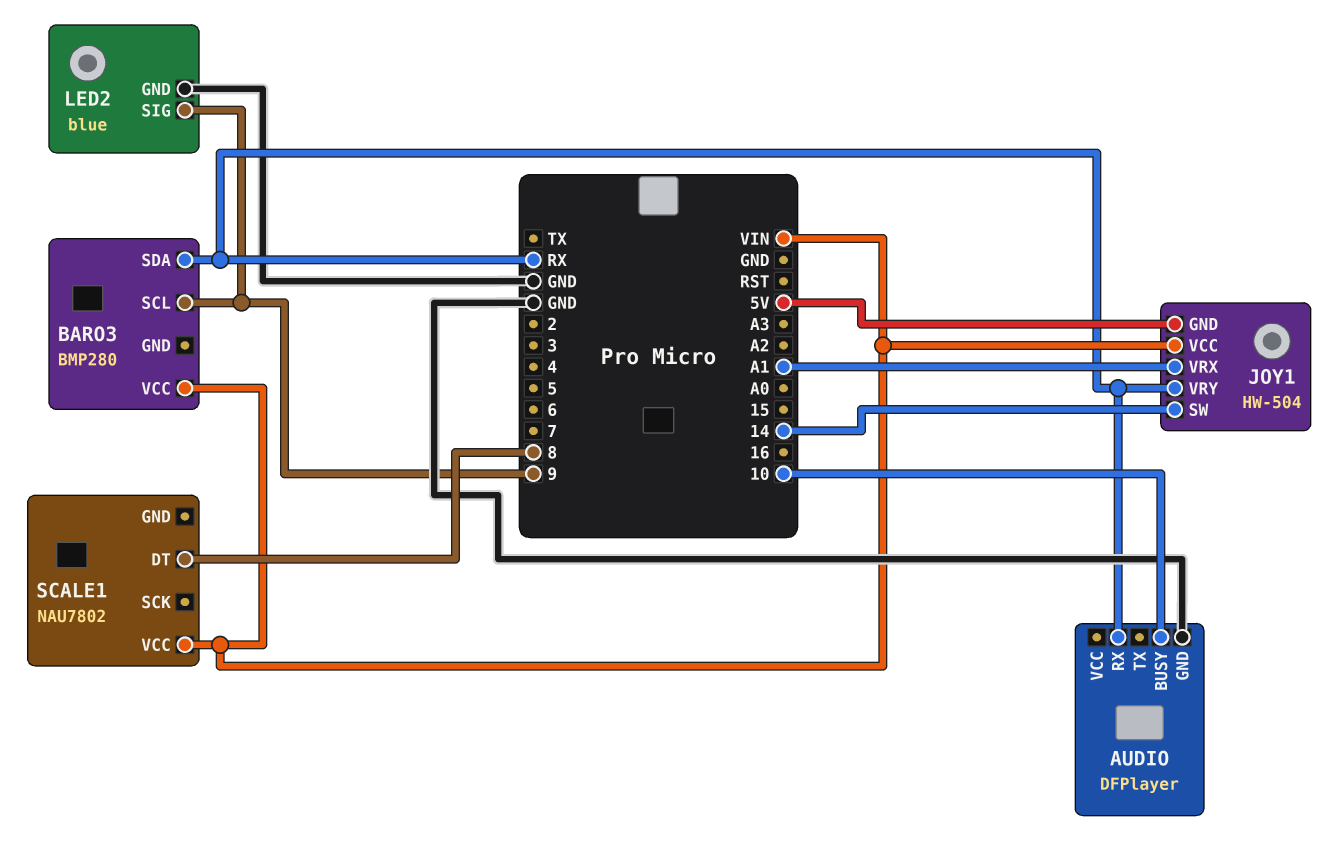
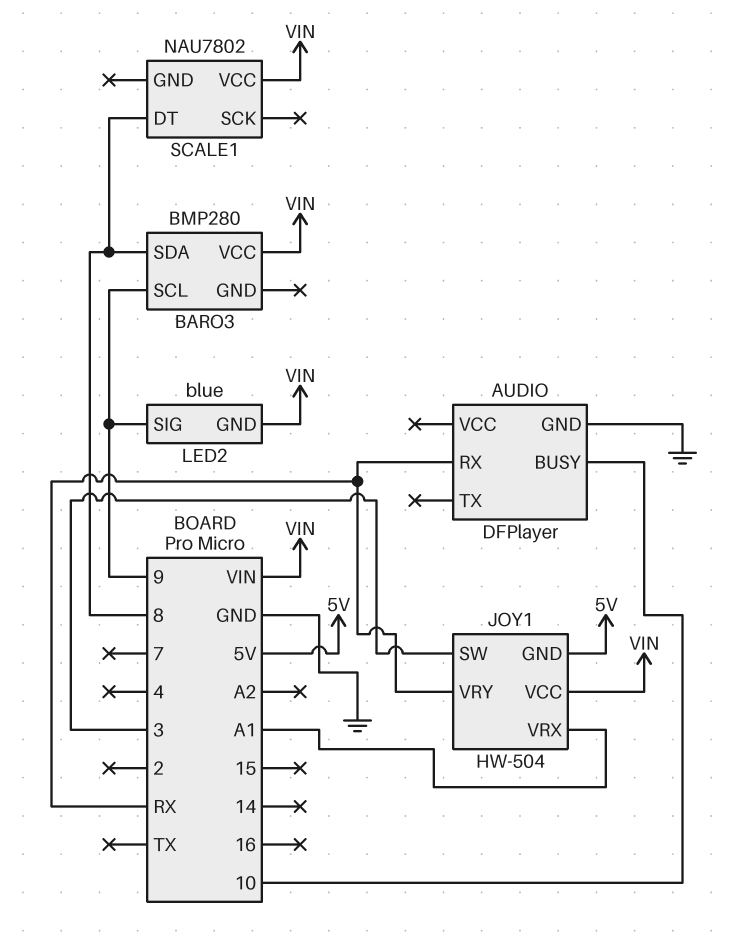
BARO3 pin SDA: RX -> 8
JOY1 pin SW: 14 -> 3
LED2 pin GND: GND -> VIN

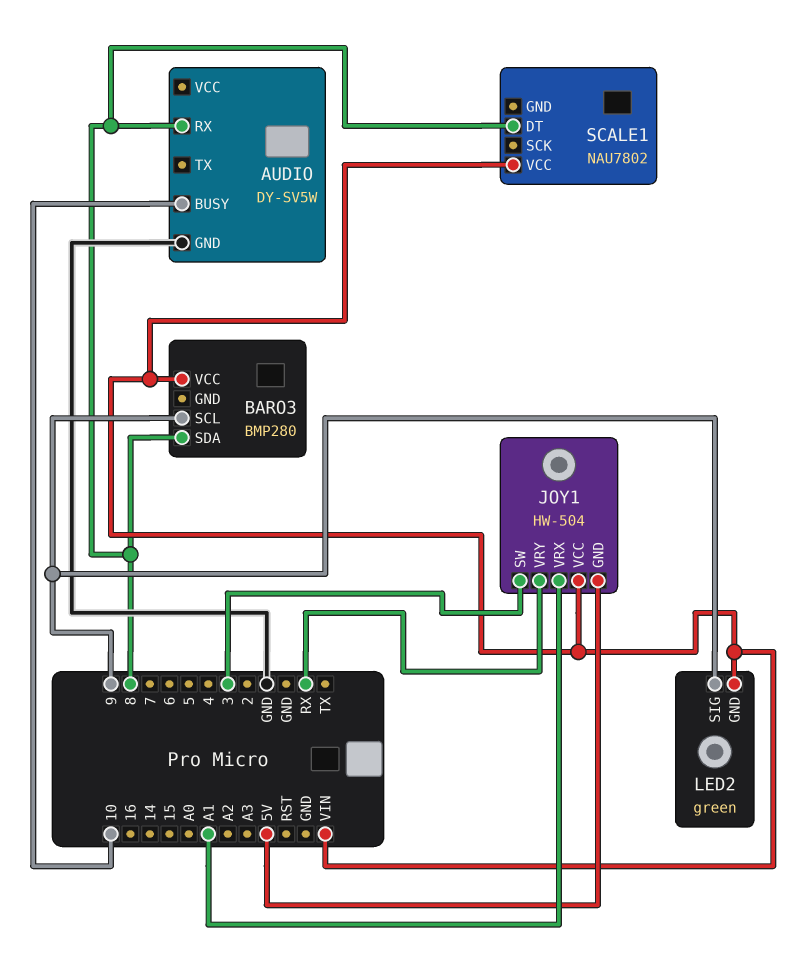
AUDIO: DFPlayer -> DY-SV5W
AUDIO pin RX: RX -> 8
LED2: blue -> green

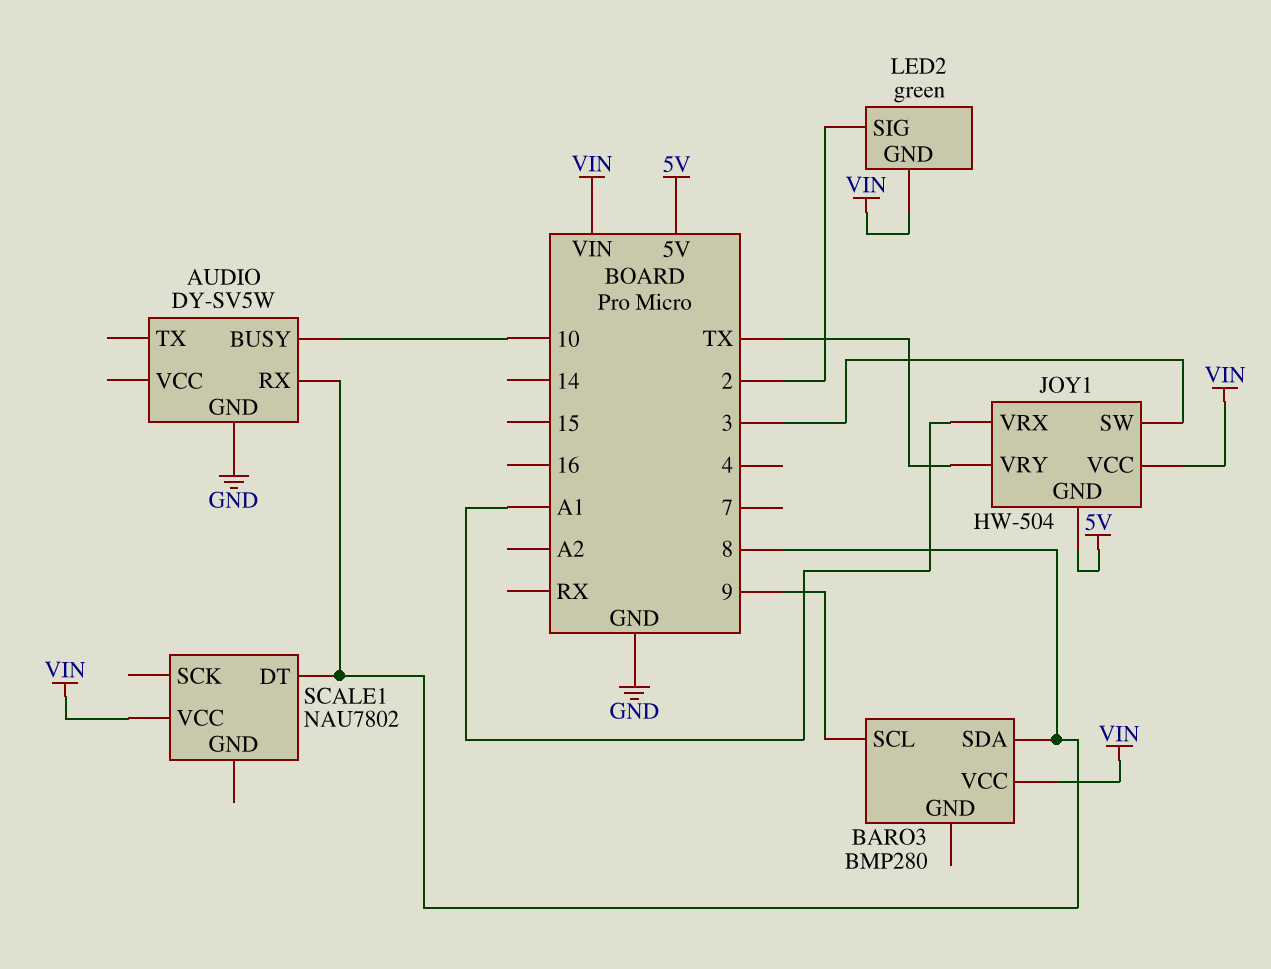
JOY1 pin VRY: RX -> TX
LED2 pin SIG: 9 -> 2

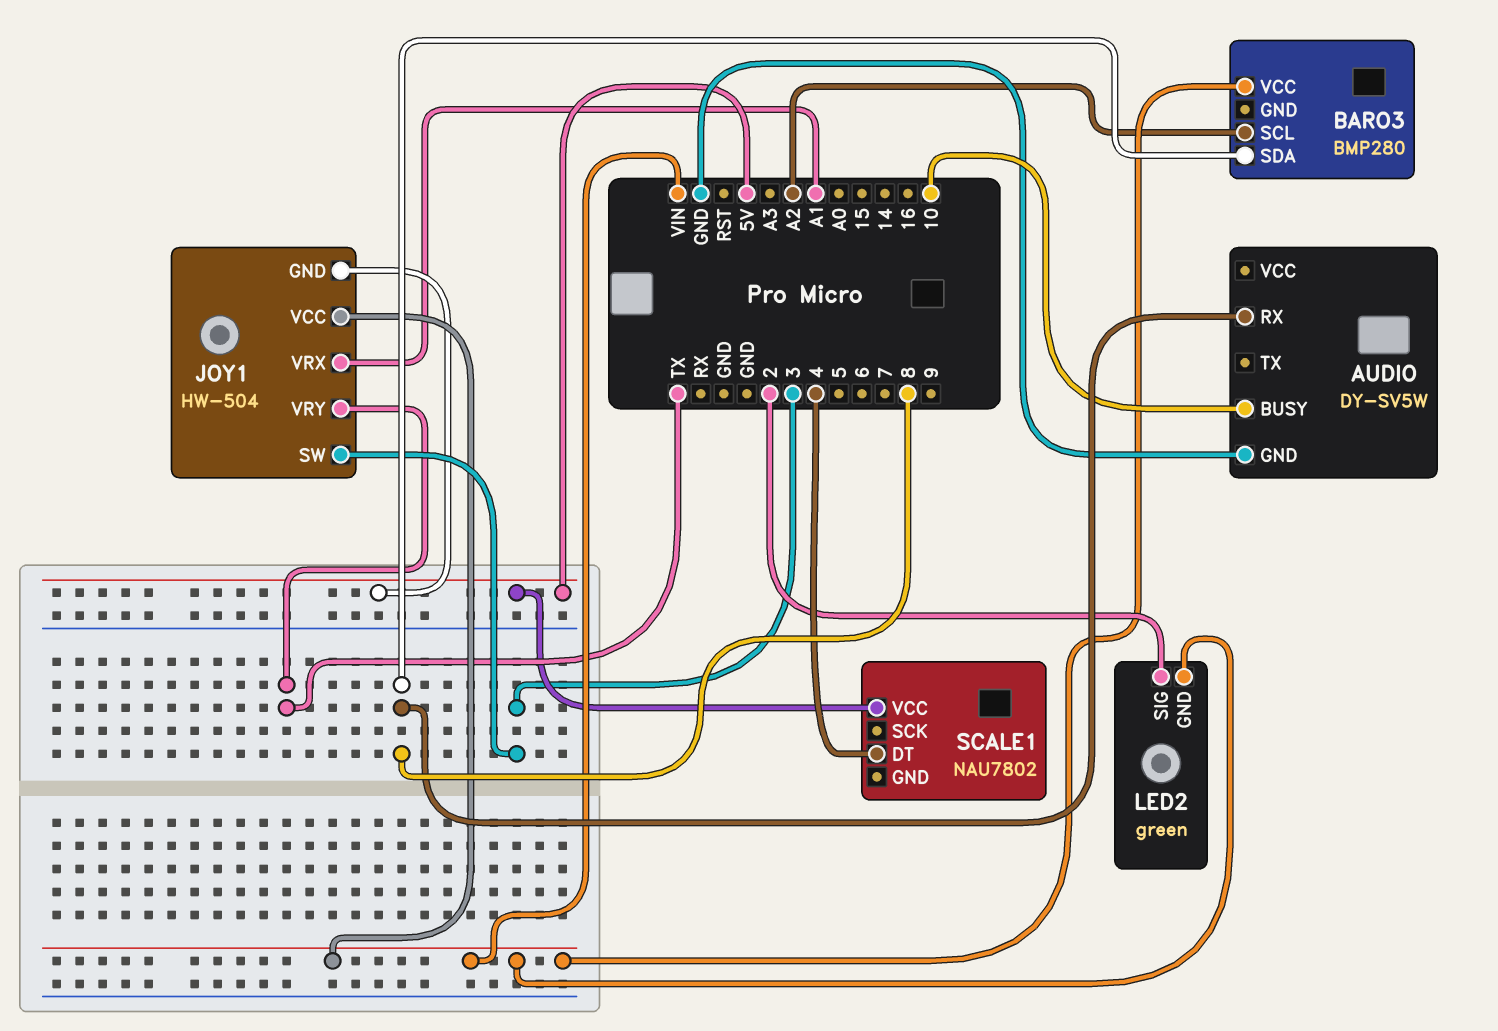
BARO3 pin SCL: 9 -> A2
SCALE1 pin DT: 8 -> 4
SCALE1 pin VCC: VIN -> 5V

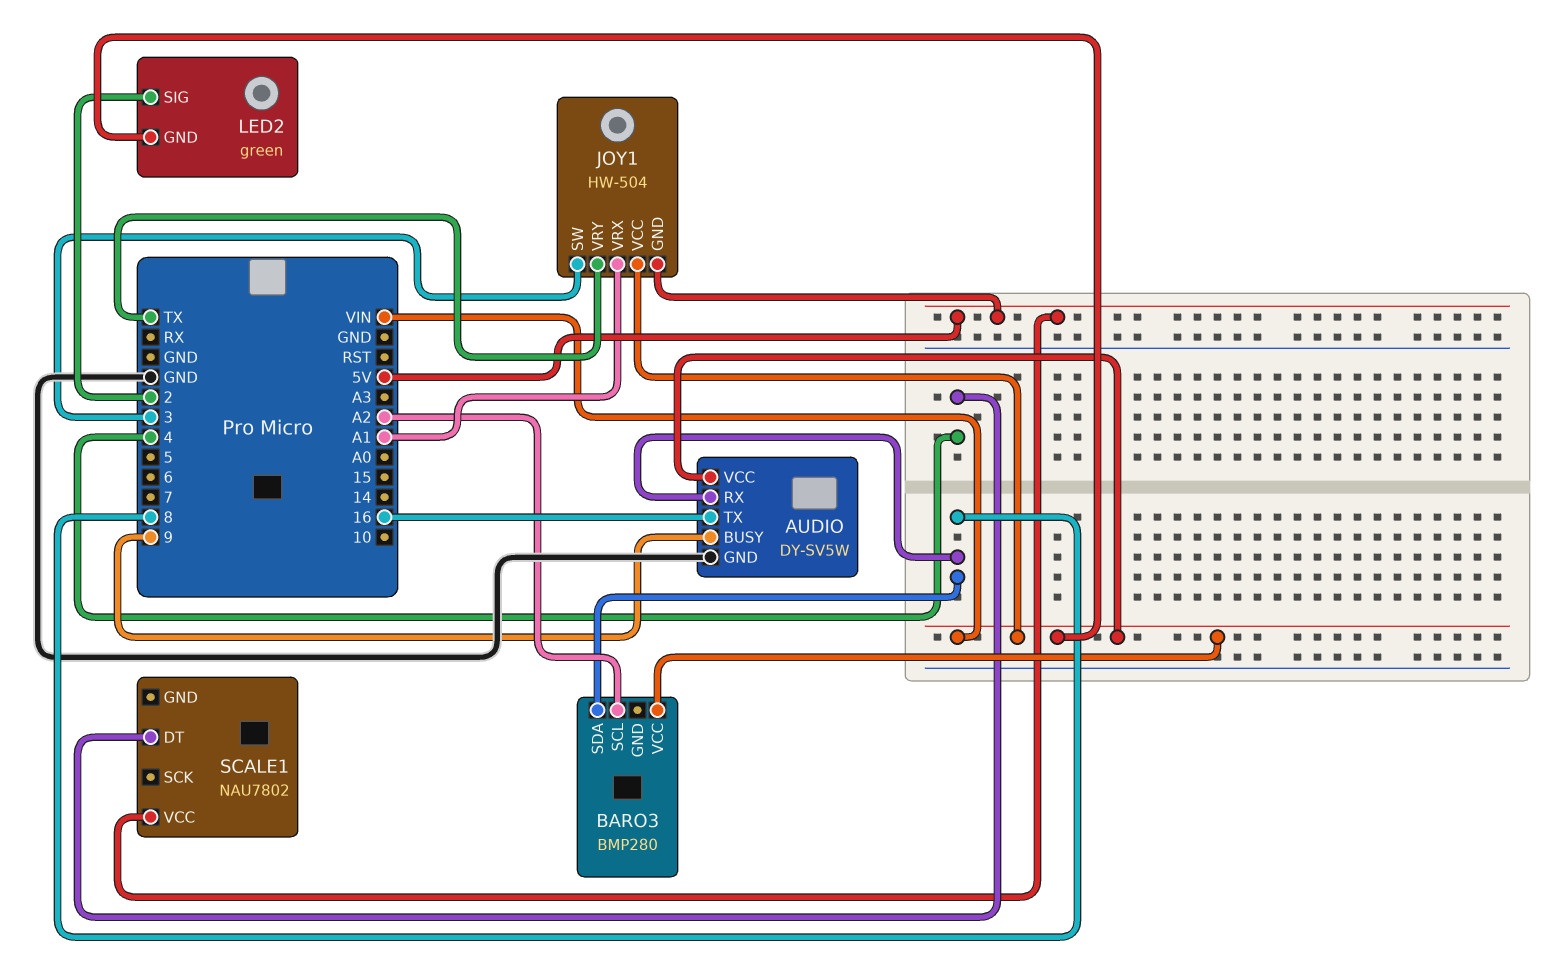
AUDIO pin BUSY: 10 -> 9
AUDIO pin TX: none -> 16
AUDIO pin VCC: none -> VIN

